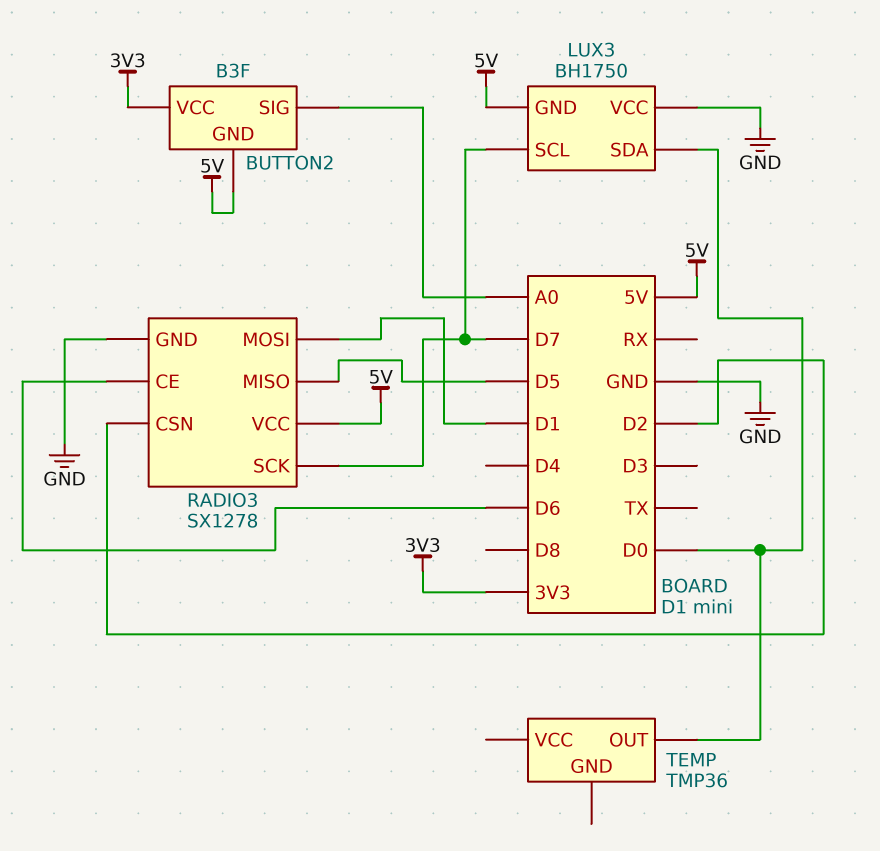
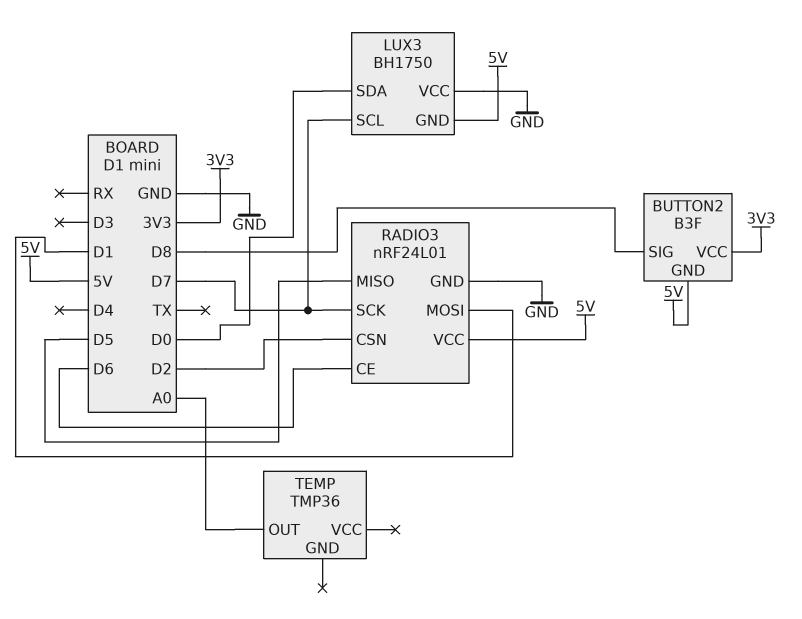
BUTTON2 pin SIG: A0 -> D8
RADIO3: SX1278 -> nRF24L01
TEMP pin OUT: D0 -> A0

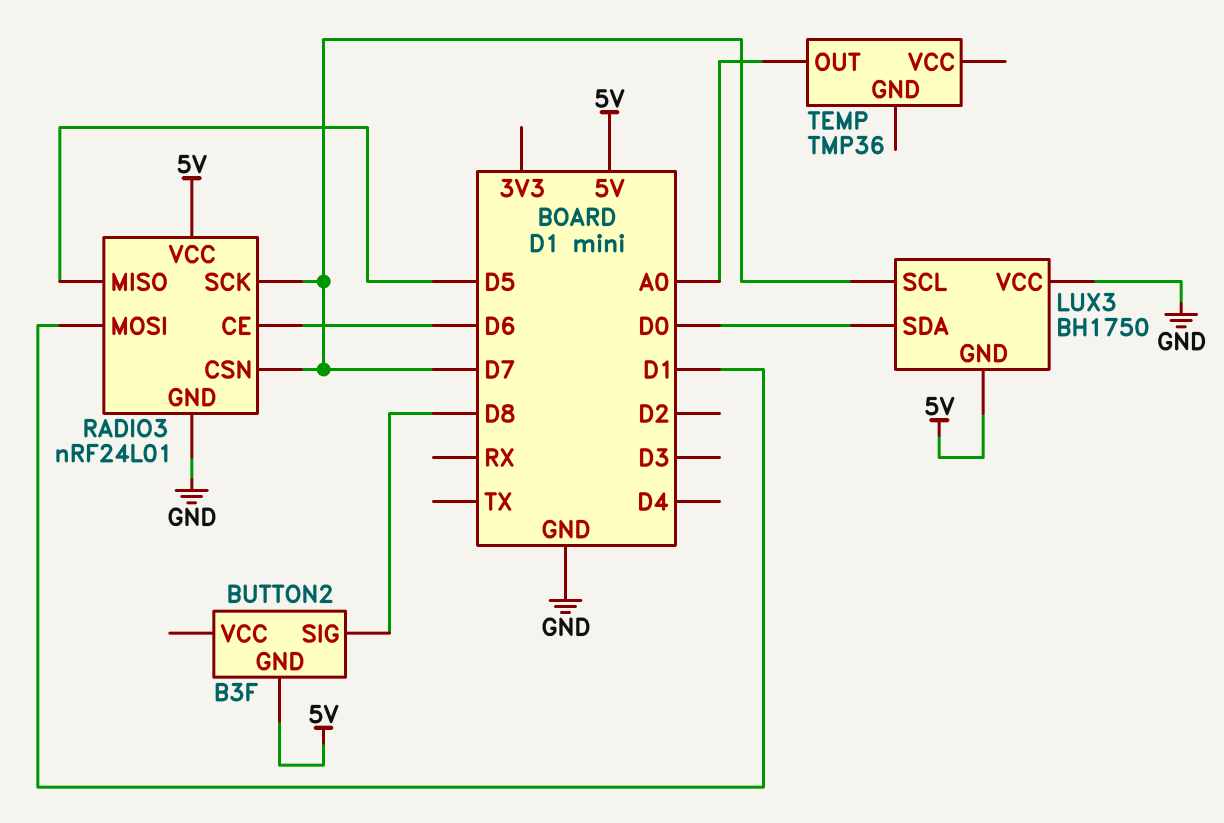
BUTTON2 pin VCC: 3V3 -> none
RADIO3 pin CSN: D2 -> D7

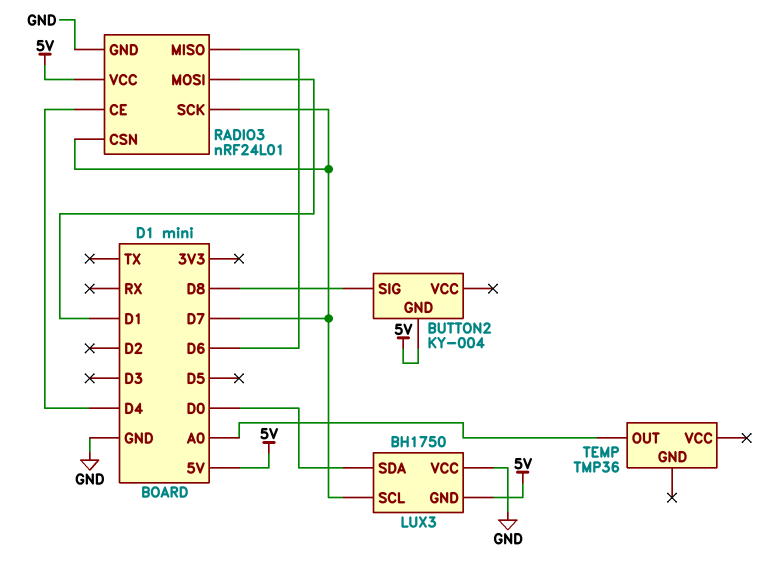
BUTTON2: B3F -> KY-004
RADIO3 pin CE: D6 -> D4
RADIO3 pin MISO: D5 -> D6

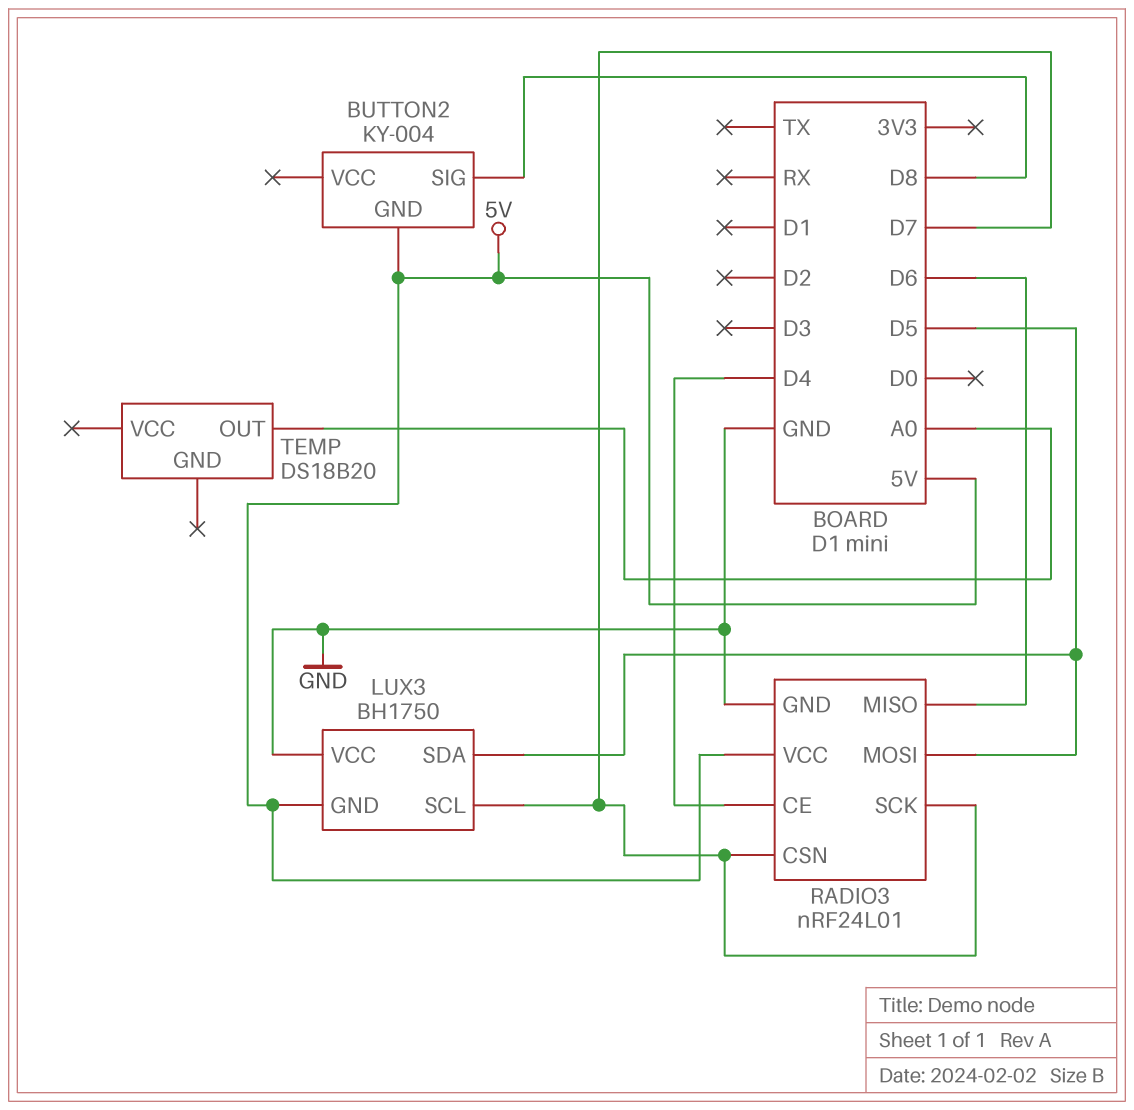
LUX3 pin SDA: D0 -> D5
RADIO3 pin MOSI: D1 -> D5
TEMP: TMP36 -> DS18B20

